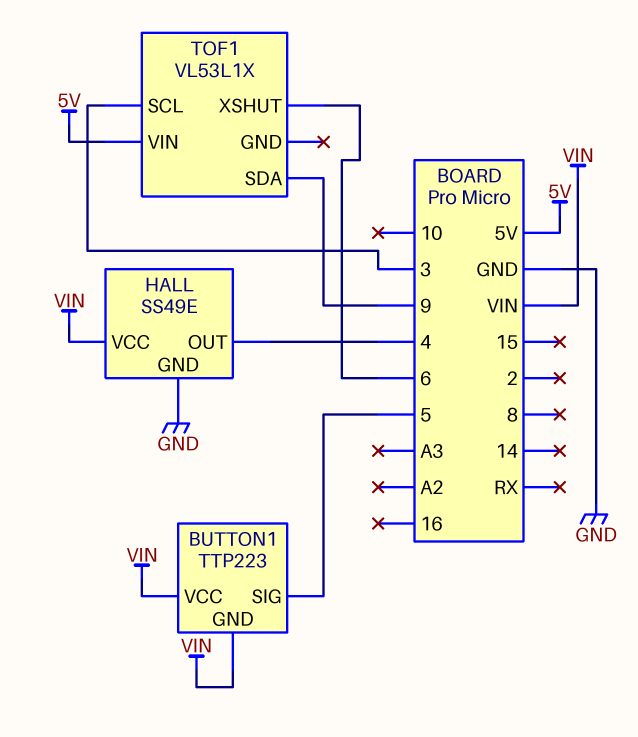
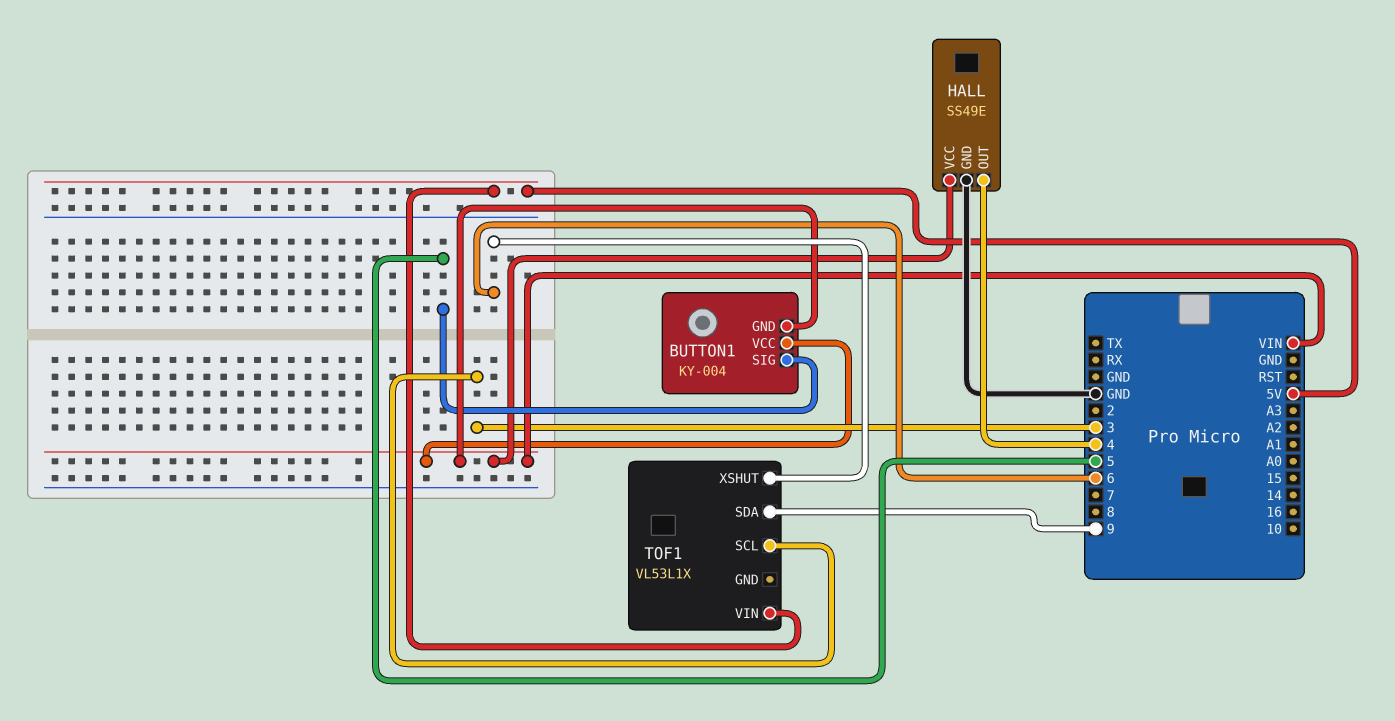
BUTTON1: TTP223 -> KY-004

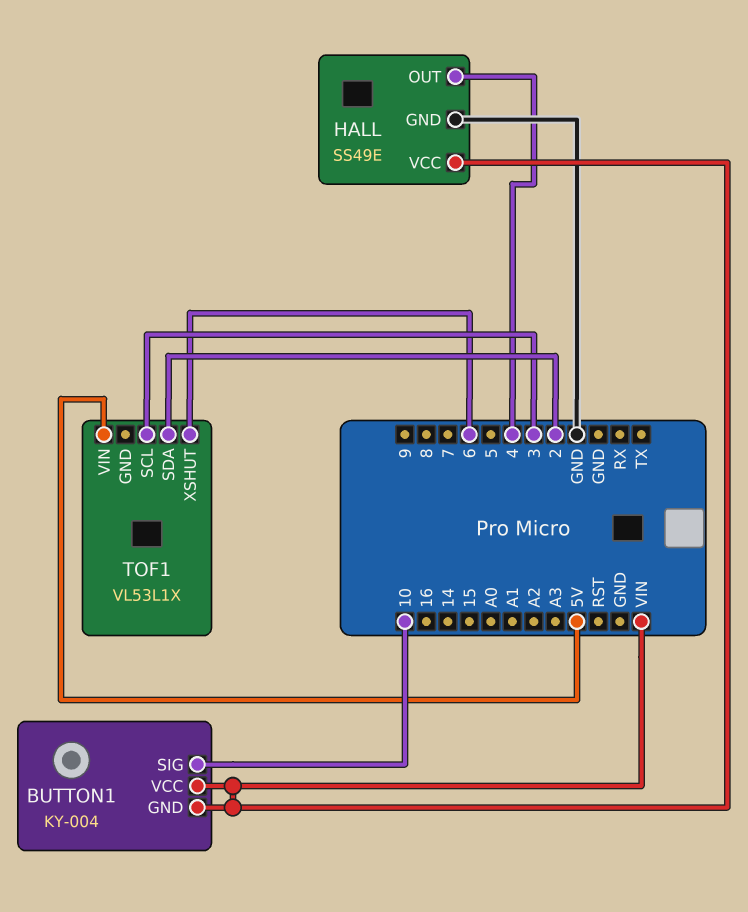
BUTTON1 pin SIG: 5 -> 10
TOF1 pin SDA: 9 -> 2

